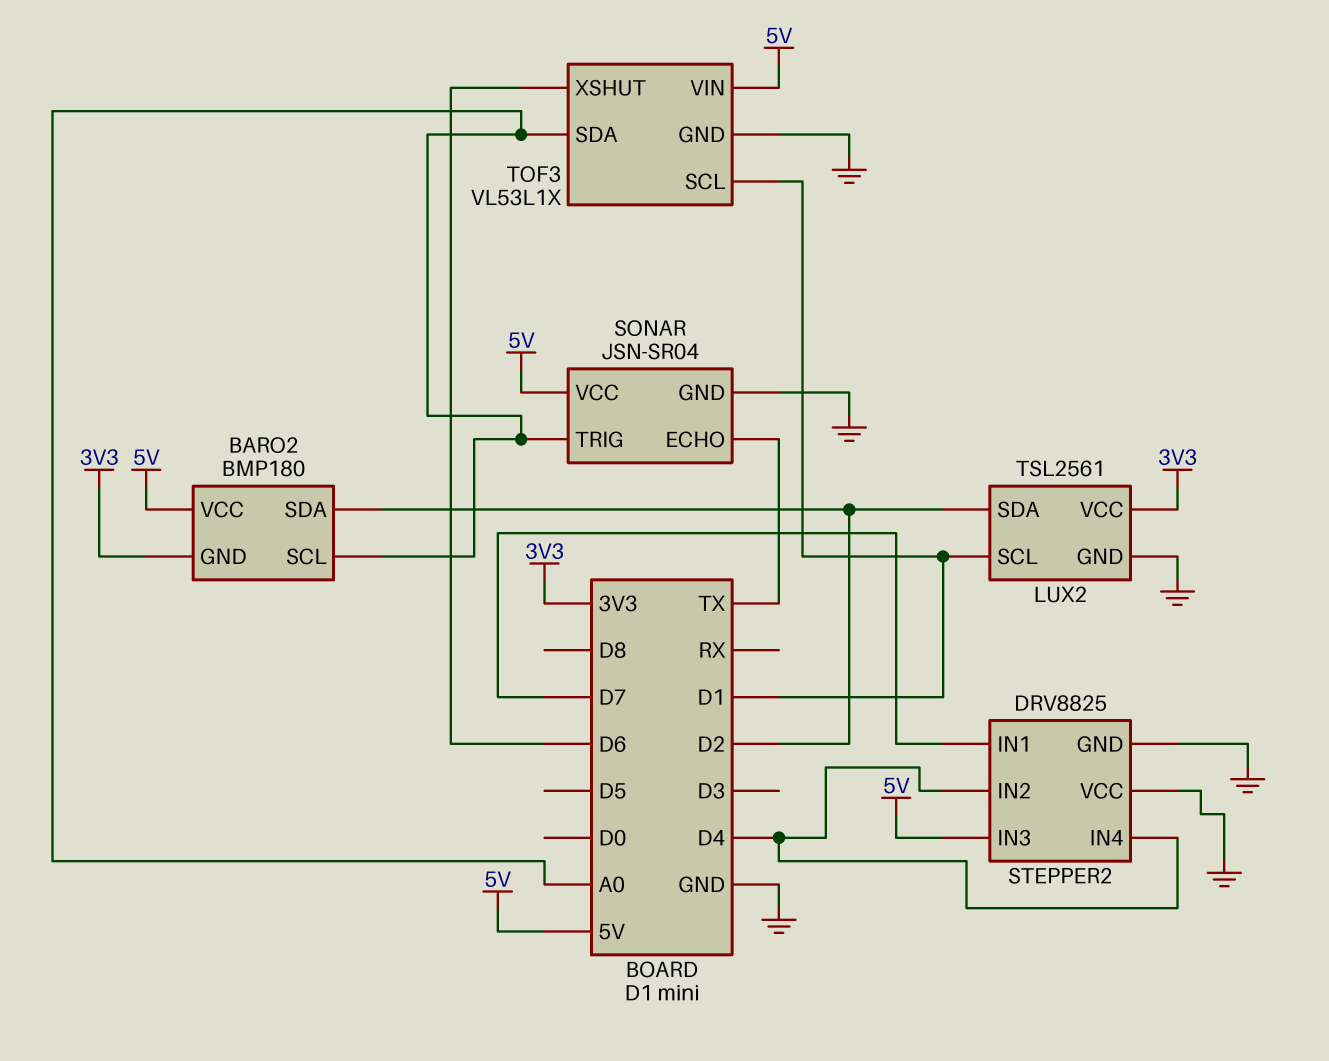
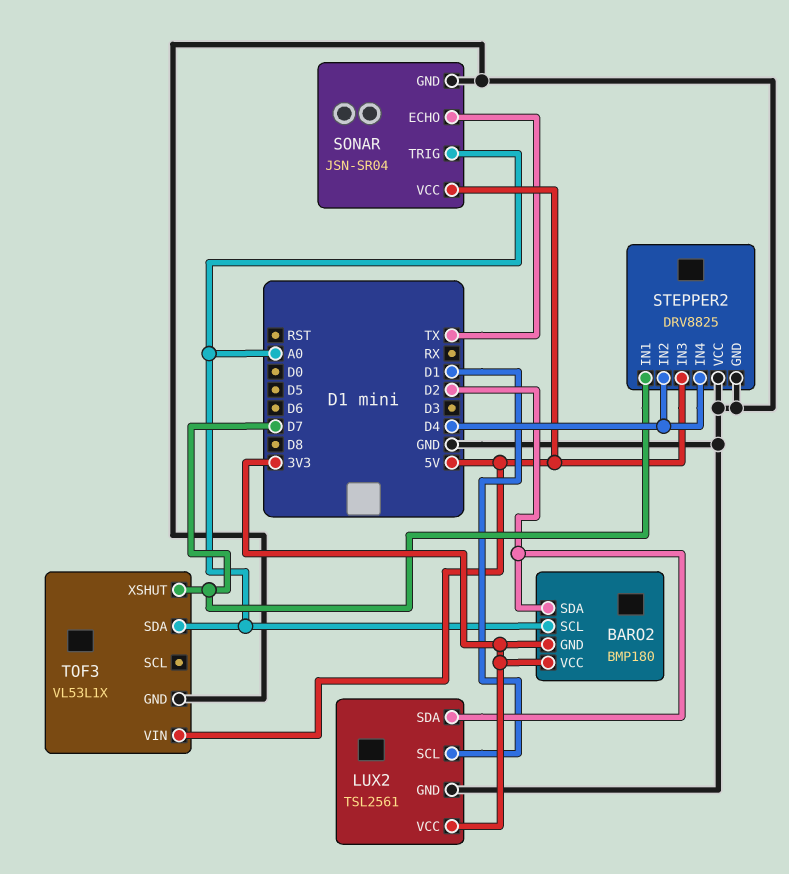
BARO2 pin VCC: 5V -> 3V3
TOF3 pin SCL: D1 -> none
TOF3 pin XSHUT: D6 -> D7

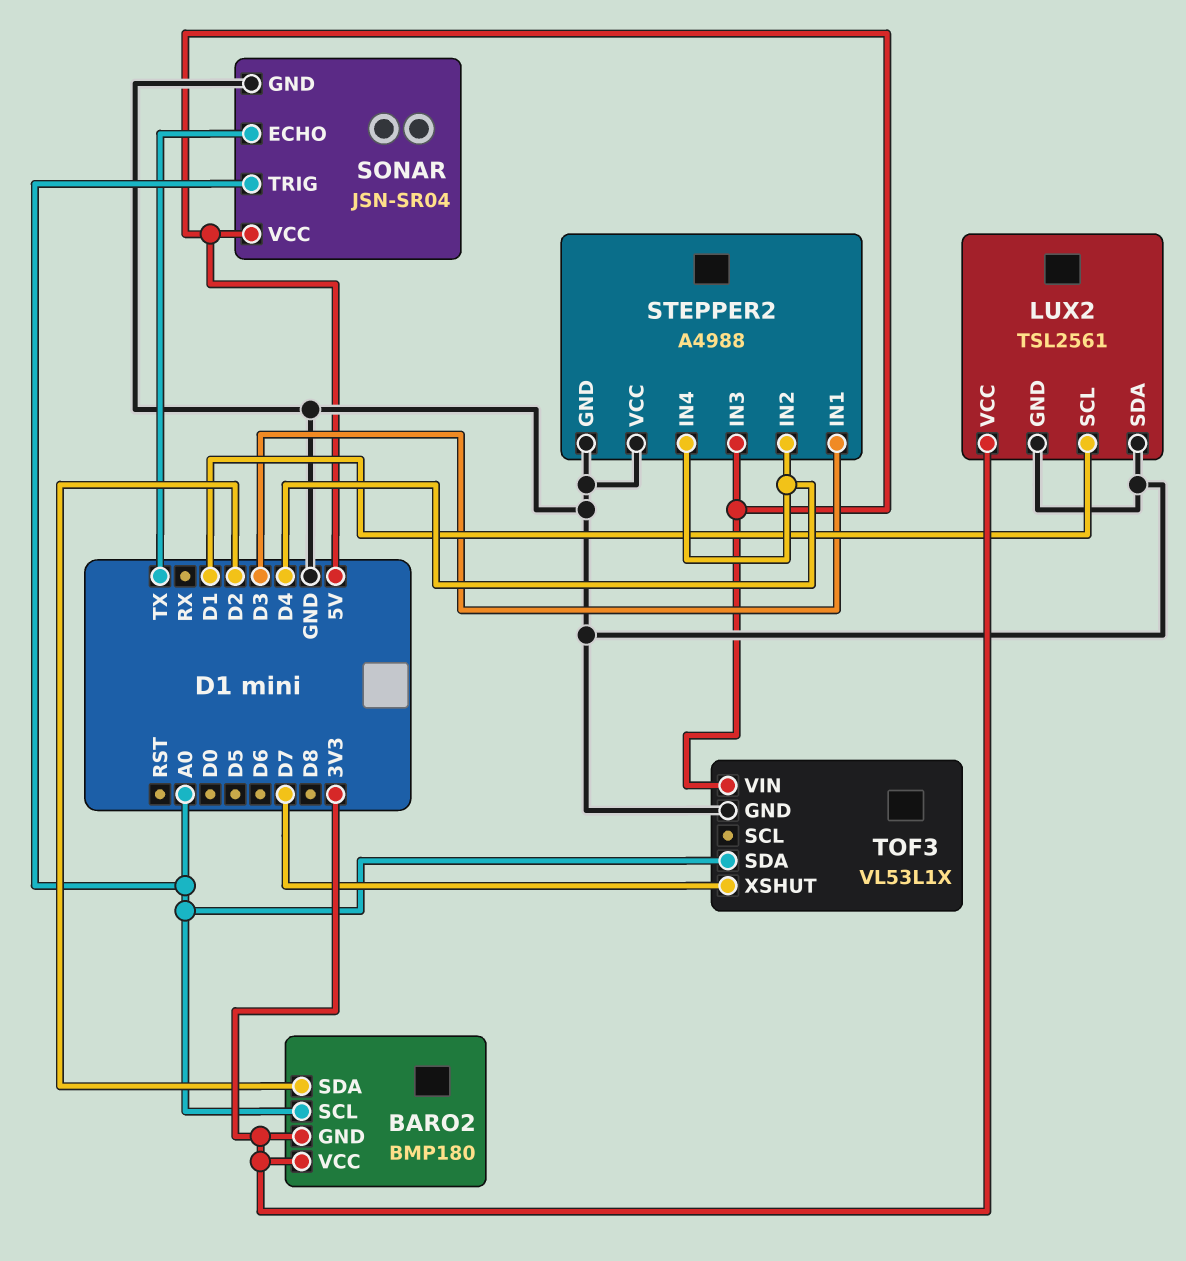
LUX2 pin SDA: D2 -> GND
STEPPER2: DRV8825 -> A4988
STEPPER2 pin IN1: D7 -> D3

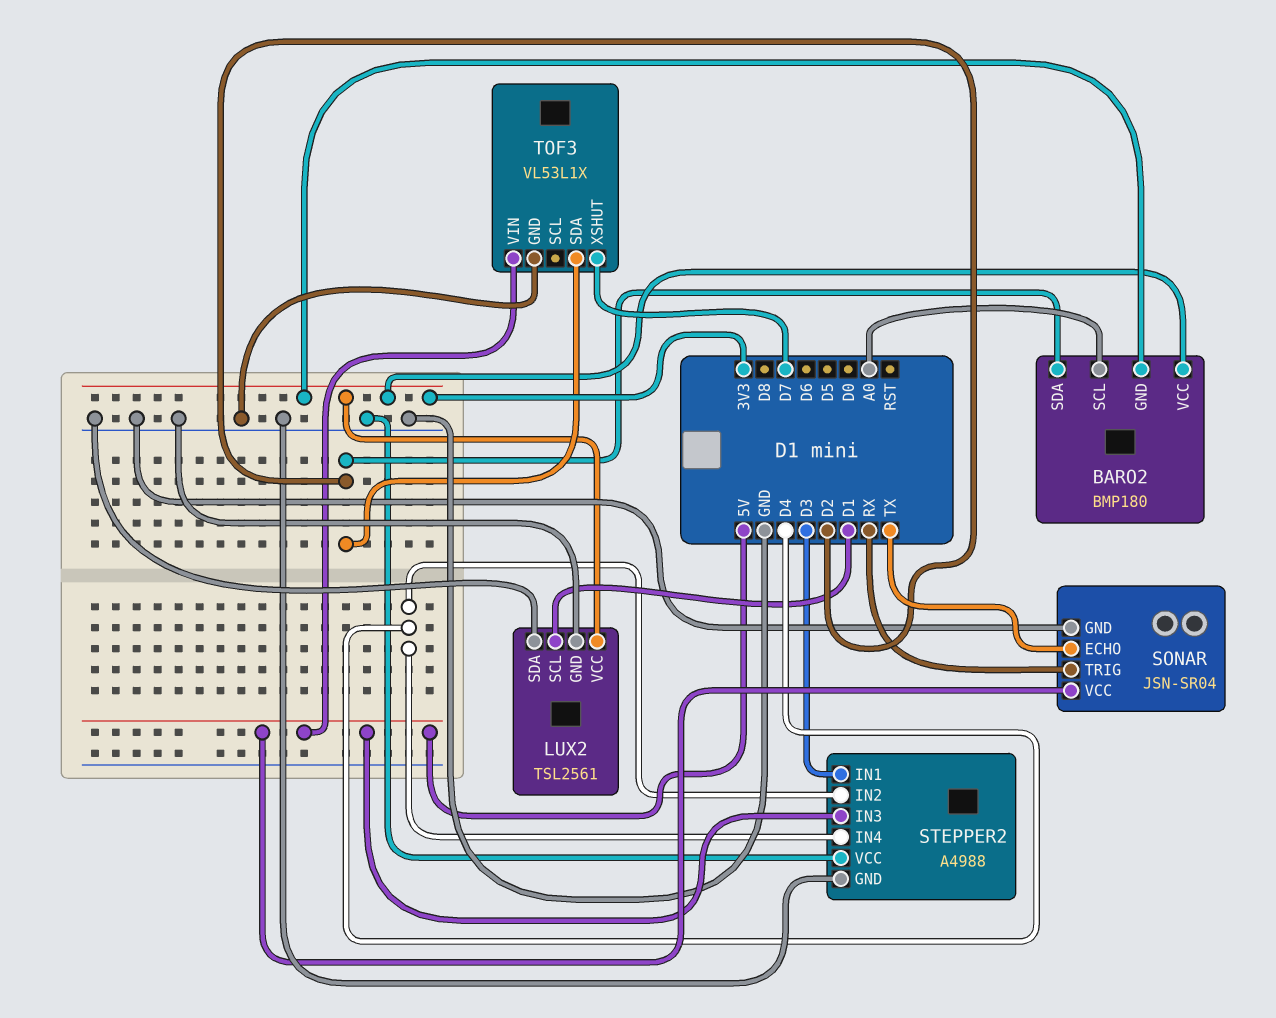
SONAR pin TRIG: A0 -> RX
TOF3 pin SDA: A0 -> D2

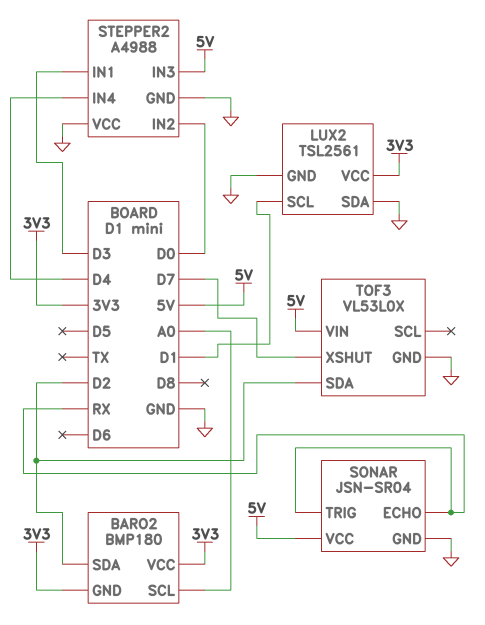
SONAR pin ECHO: TX -> RX
STEPPER2 pin IN2: D4 -> D0
TOF3: VL53L1X -> VL53L0X

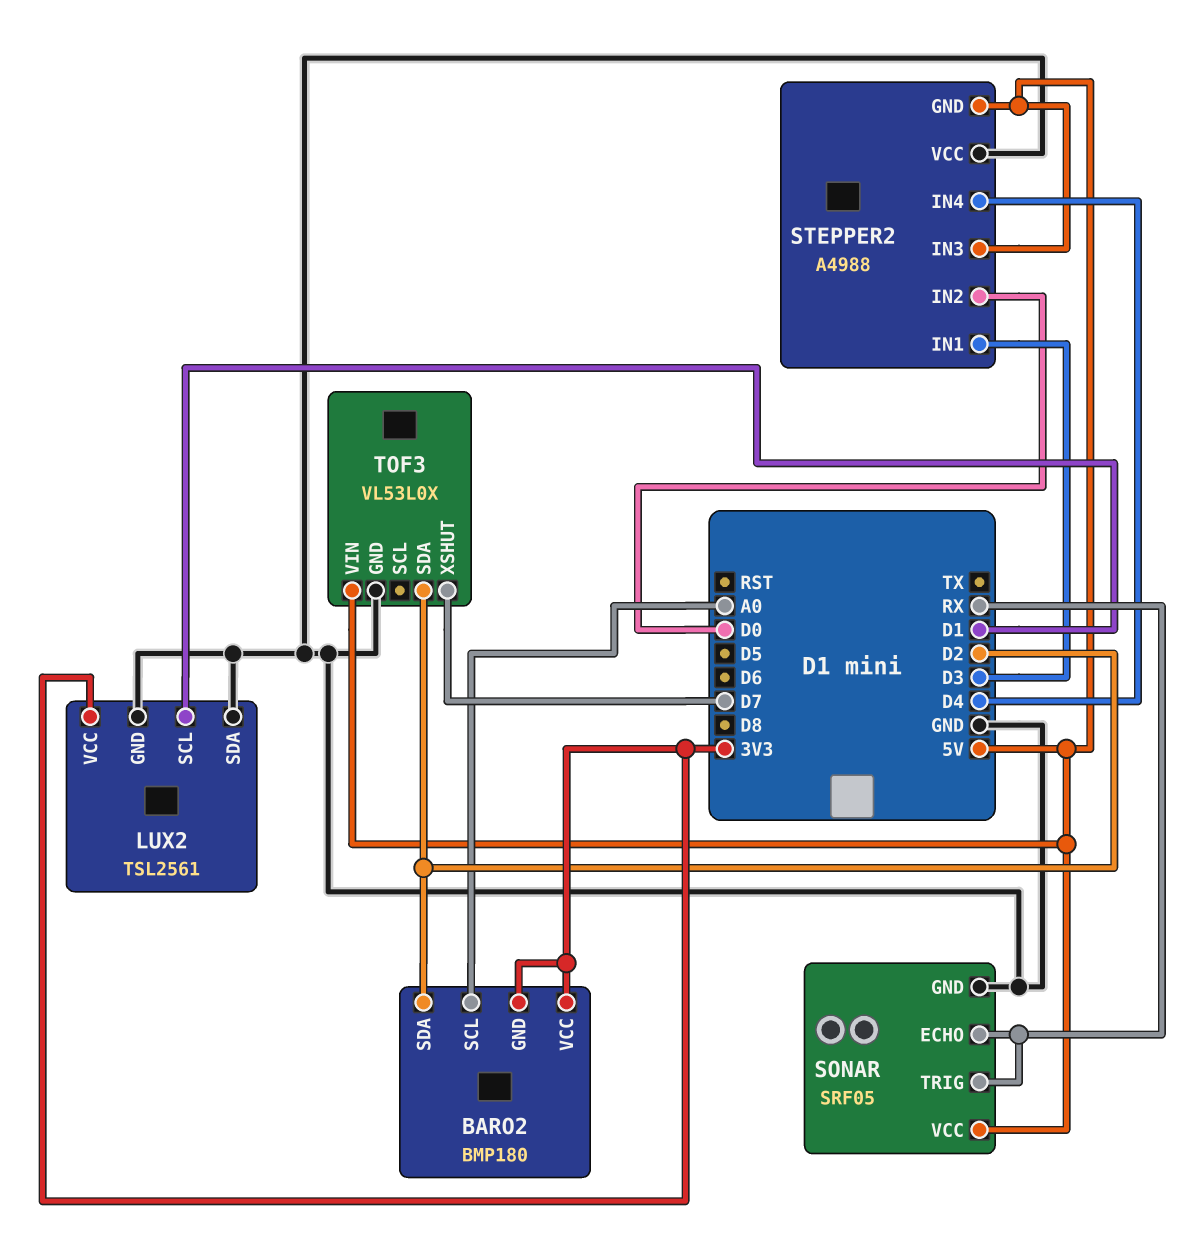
SONAR: JSN-SR04 -> SRF05
STEPPER2 pin GND: GND -> 5V

